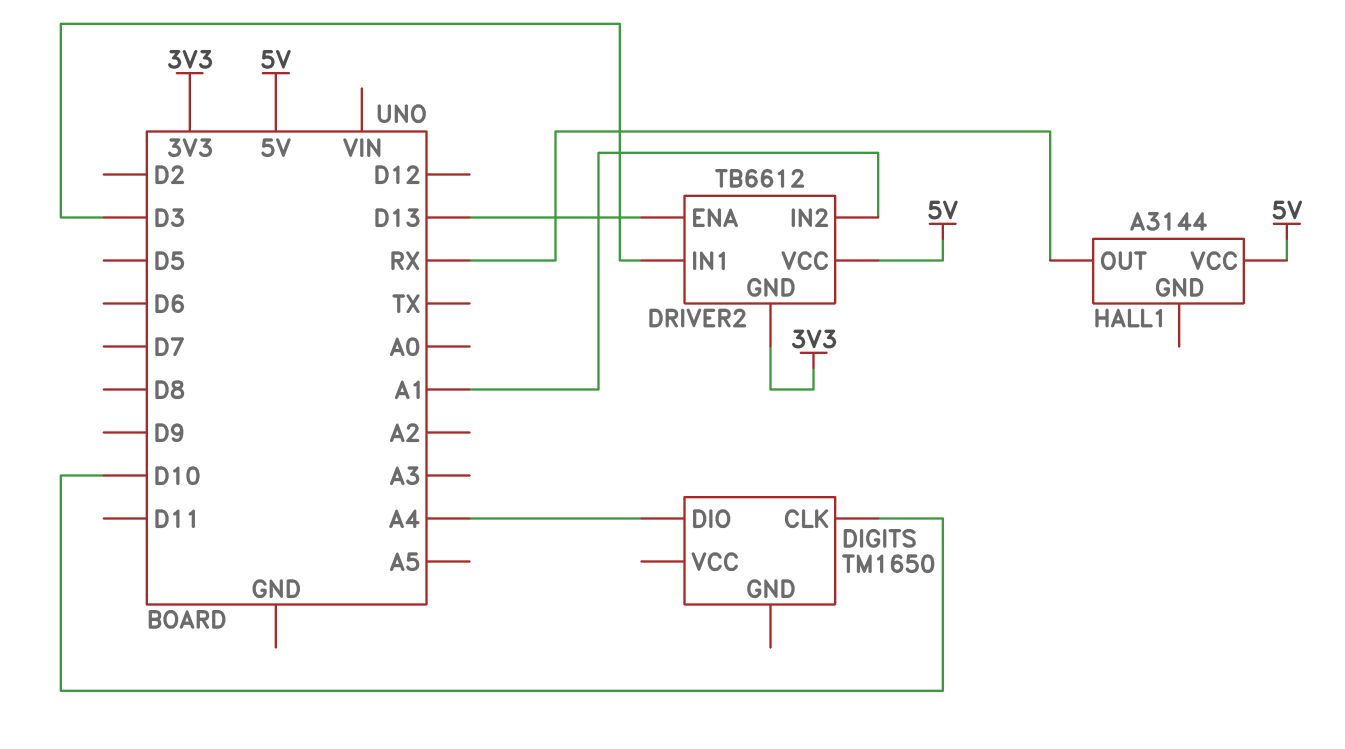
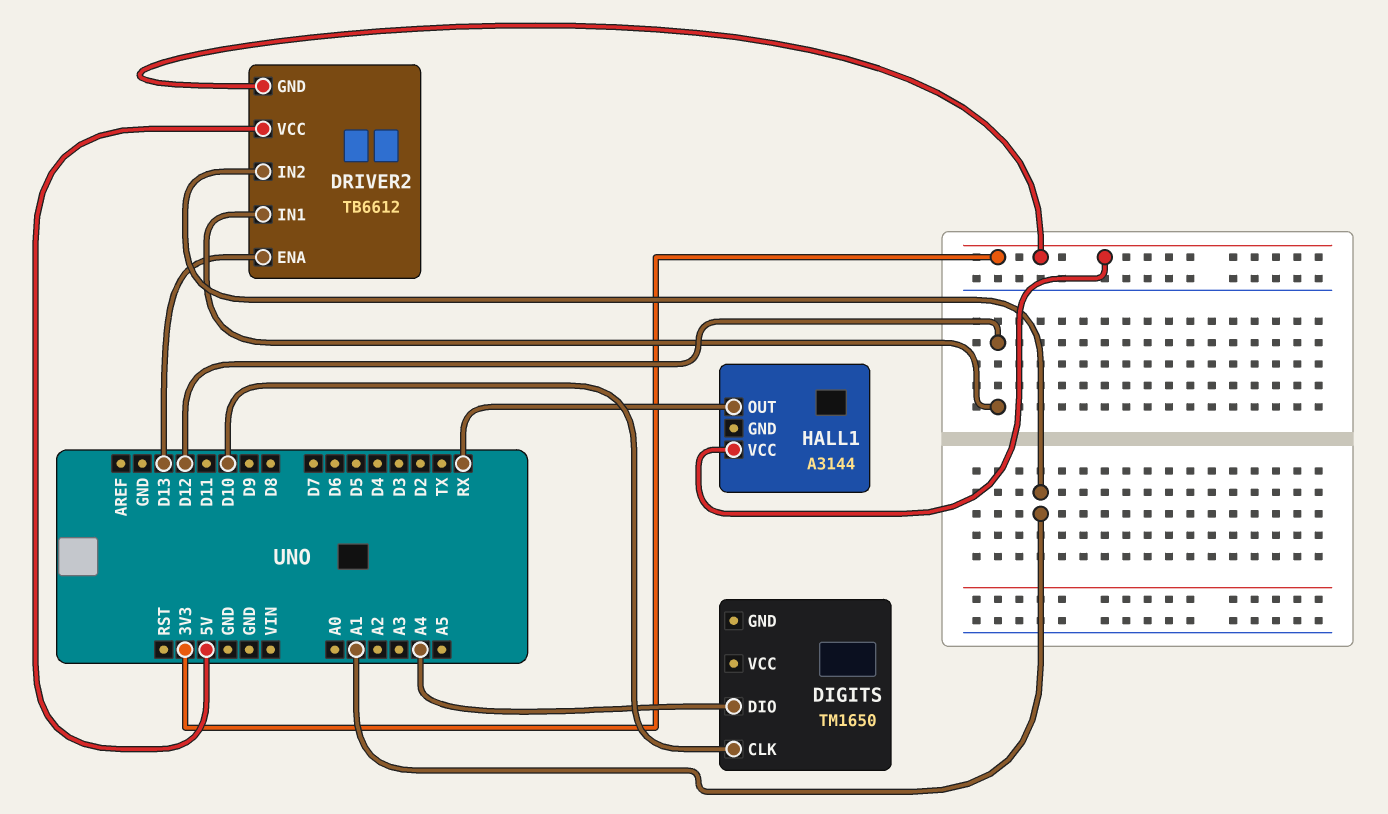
DRIVER2 pin IN1: D3 -> D12
HALL1 pin VCC: 5V -> 3V3

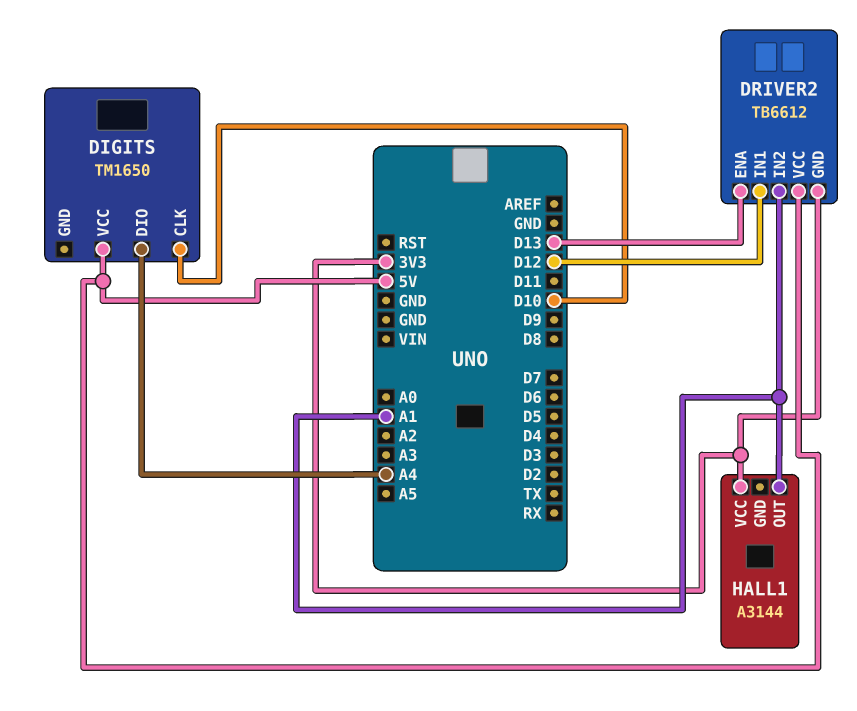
DIGITS pin VCC: none -> 5V
HALL1 pin OUT: RX -> A1

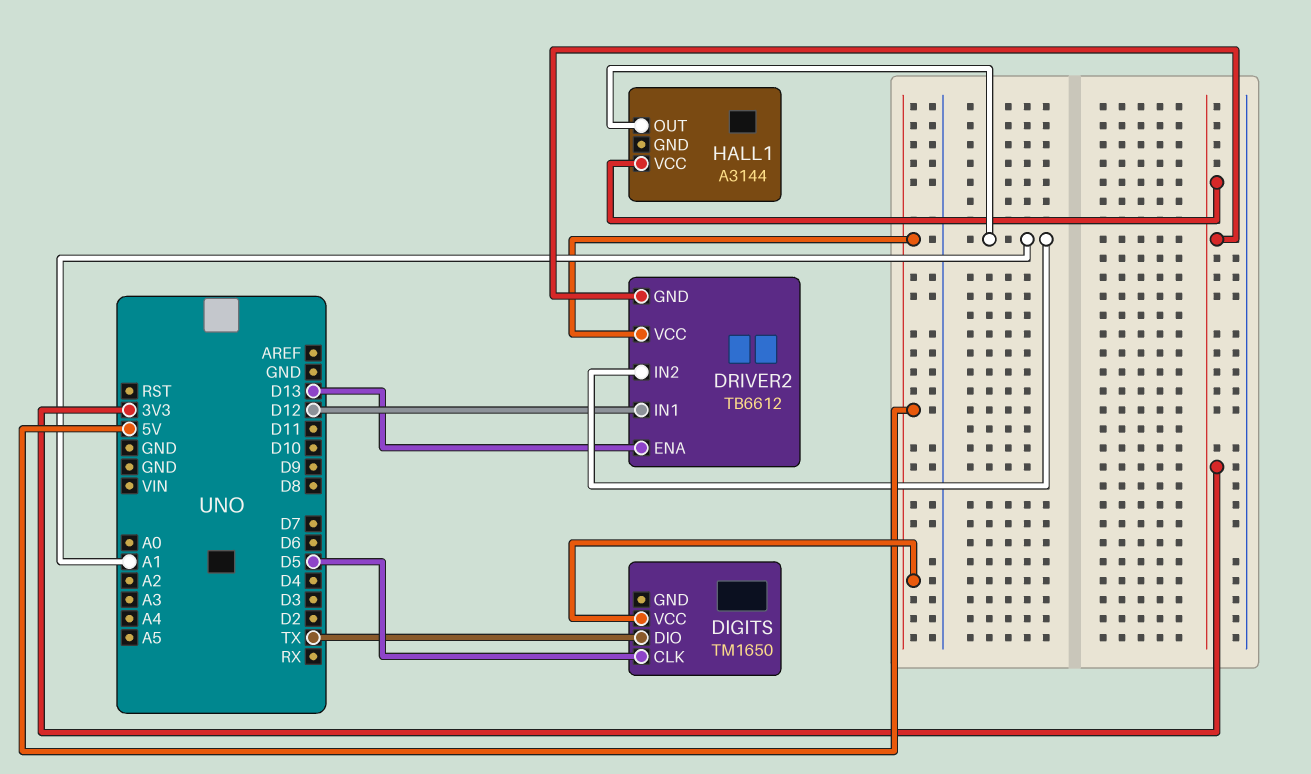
DIGITS pin CLK: D10 -> D5
DIGITS pin DIO: A4 -> TX

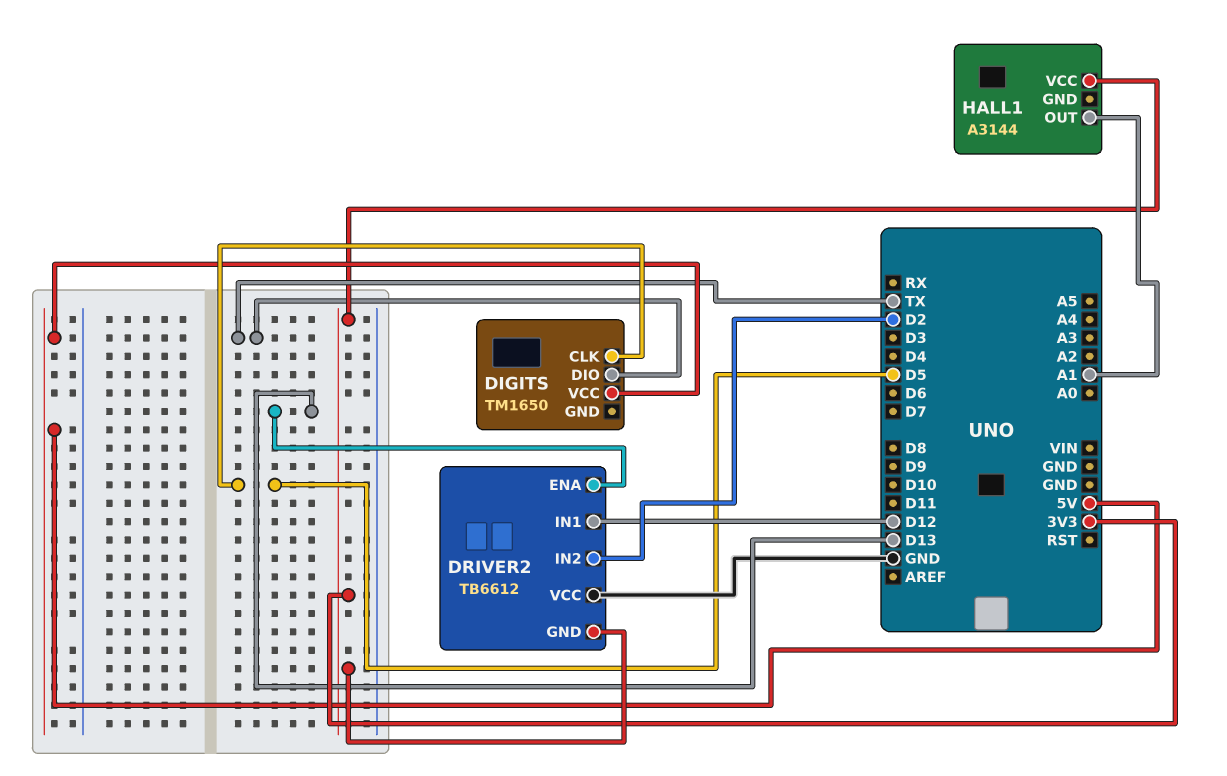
DRIVER2 pin IN2: A1 -> D2
DRIVER2 pin VCC: 5V -> GND

